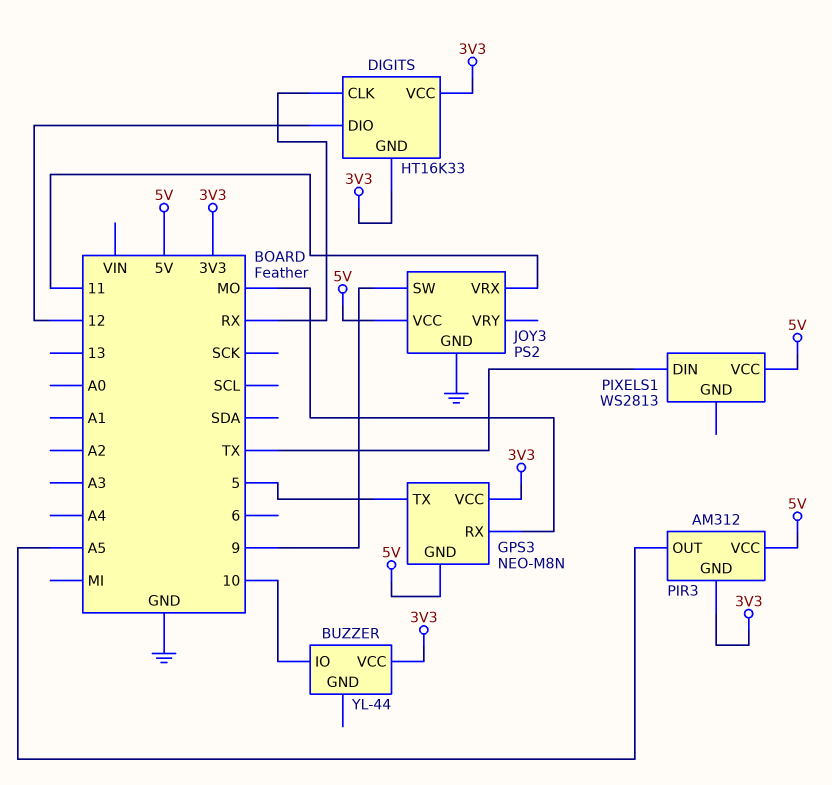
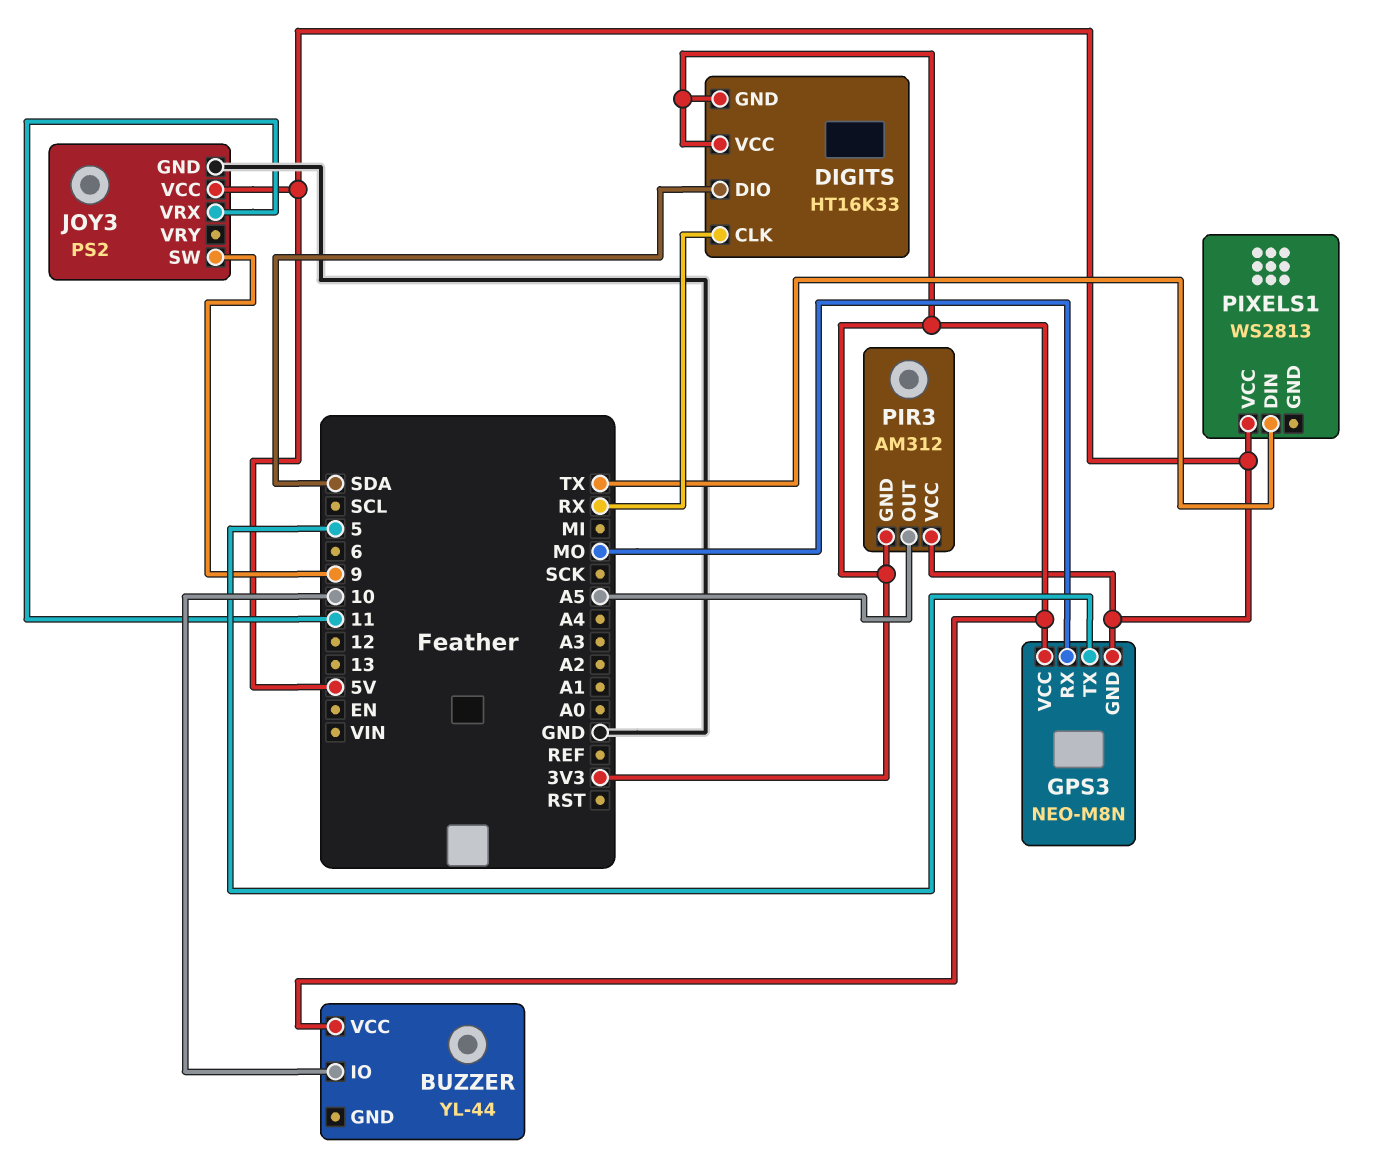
DIGITS pin DIO: 12 -> SDA

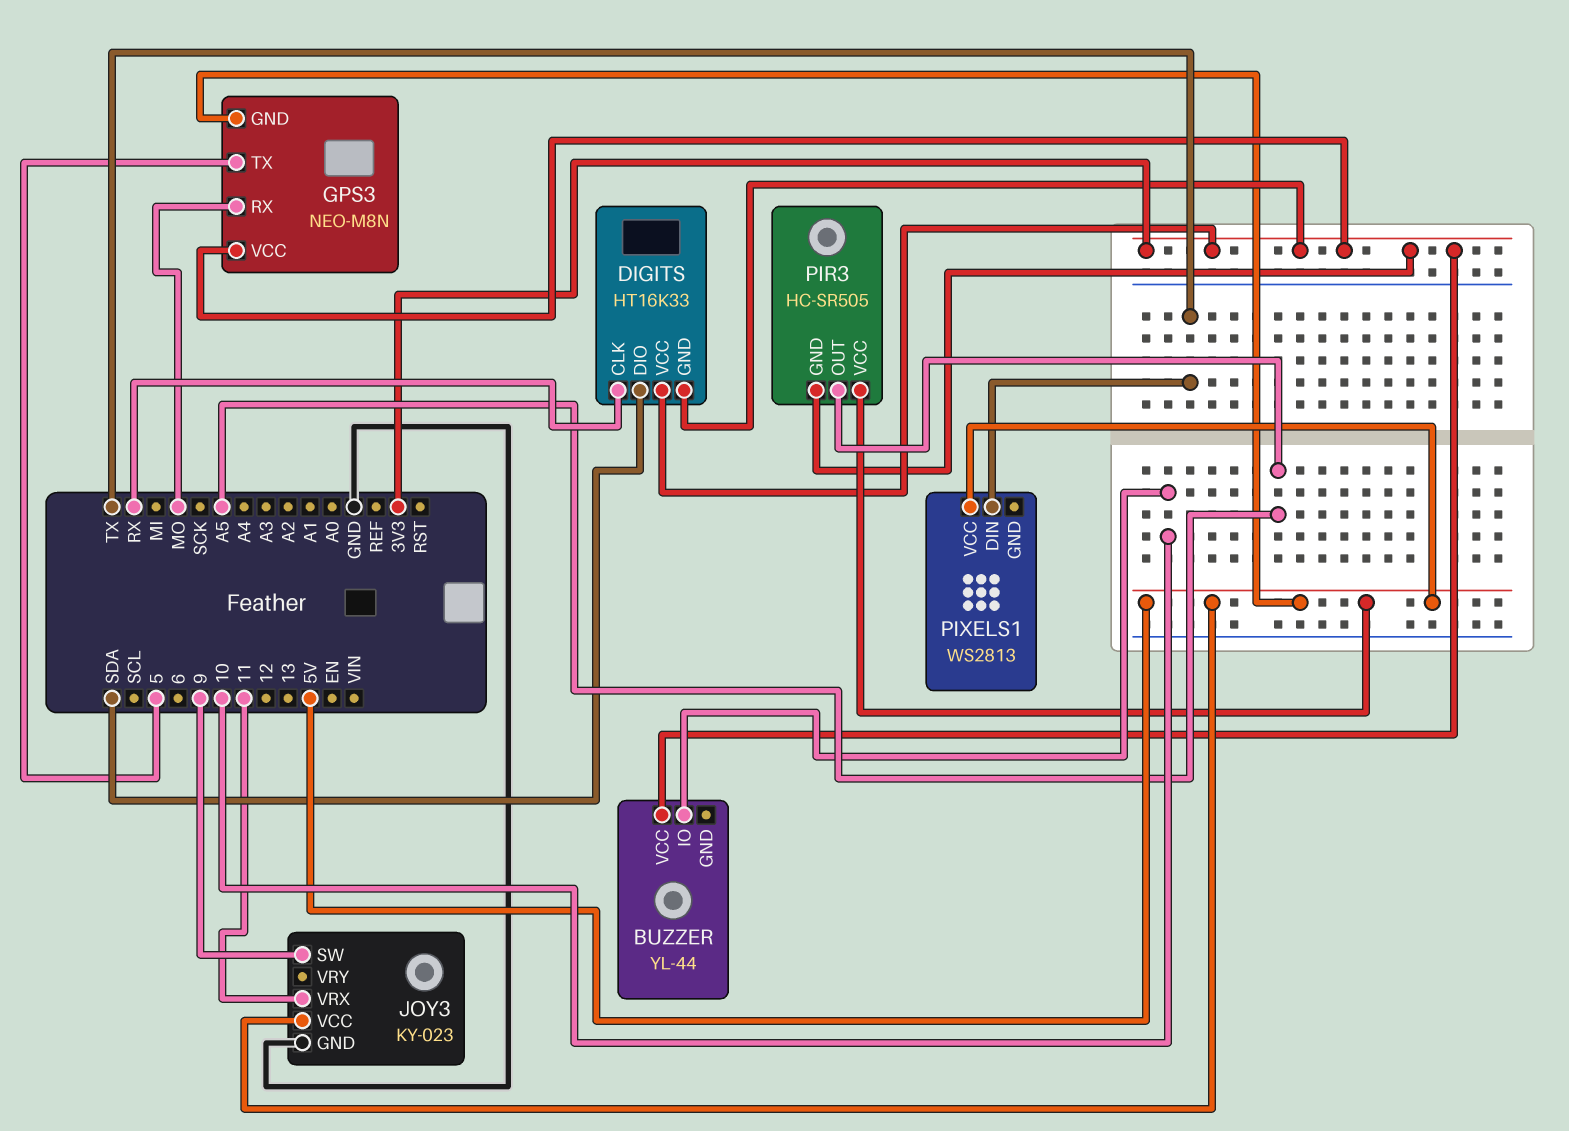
JOY3: PS2 -> KY-023
PIR3: AM312 -> HC-SR505

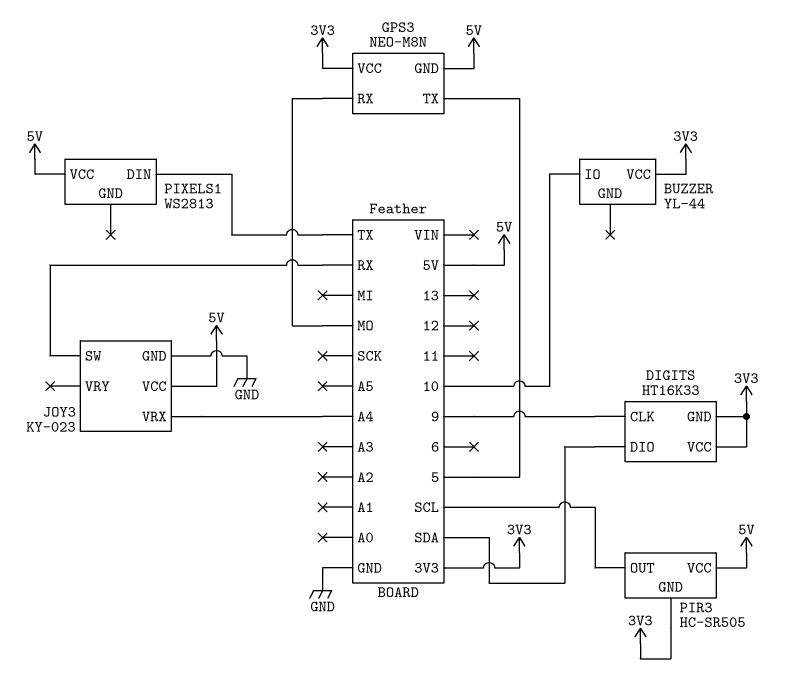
DIGITS pin CLK: RX -> 9
JOY3 pin SW: 9 -> RX
JOY3 pin VRX: 11 -> A4
PIR3 pin OUT: A5 -> SCL

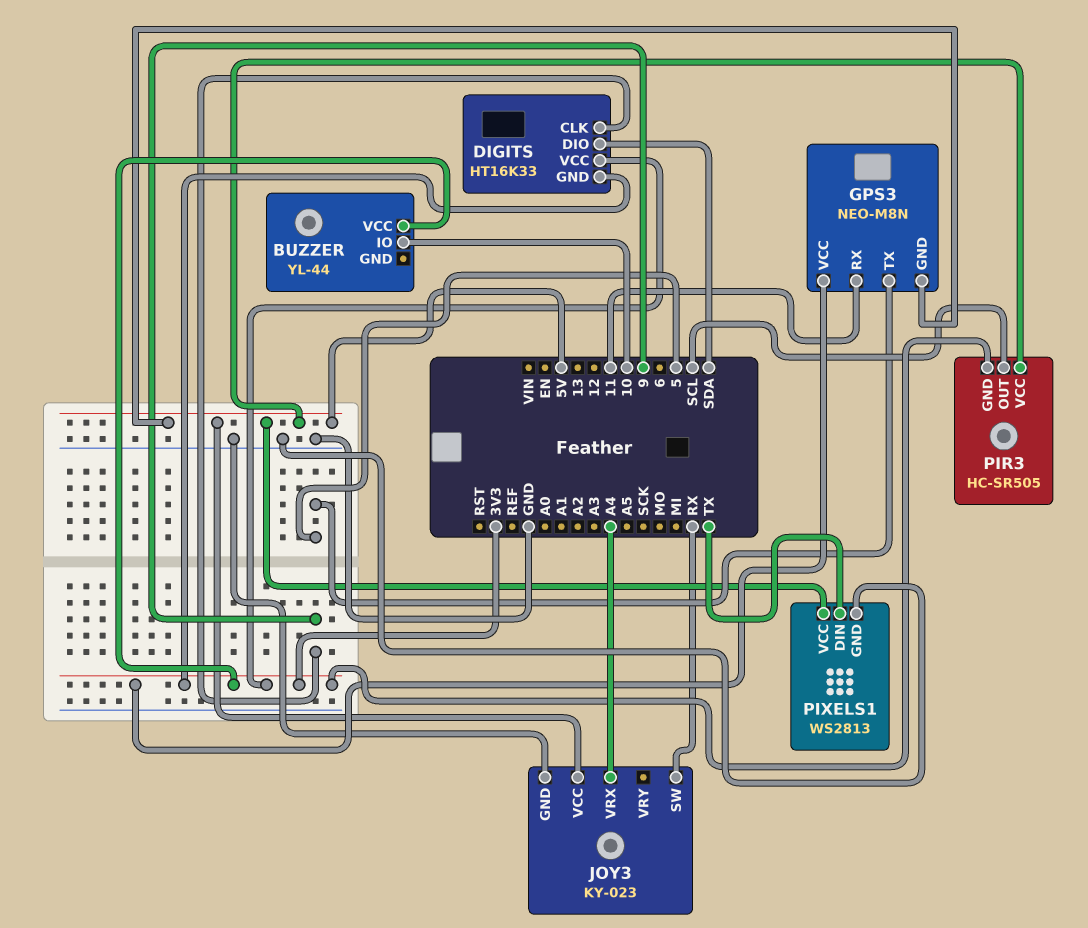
GPS3 pin RX: MO -> 11
PIXELS1 pin GND: none -> GND

